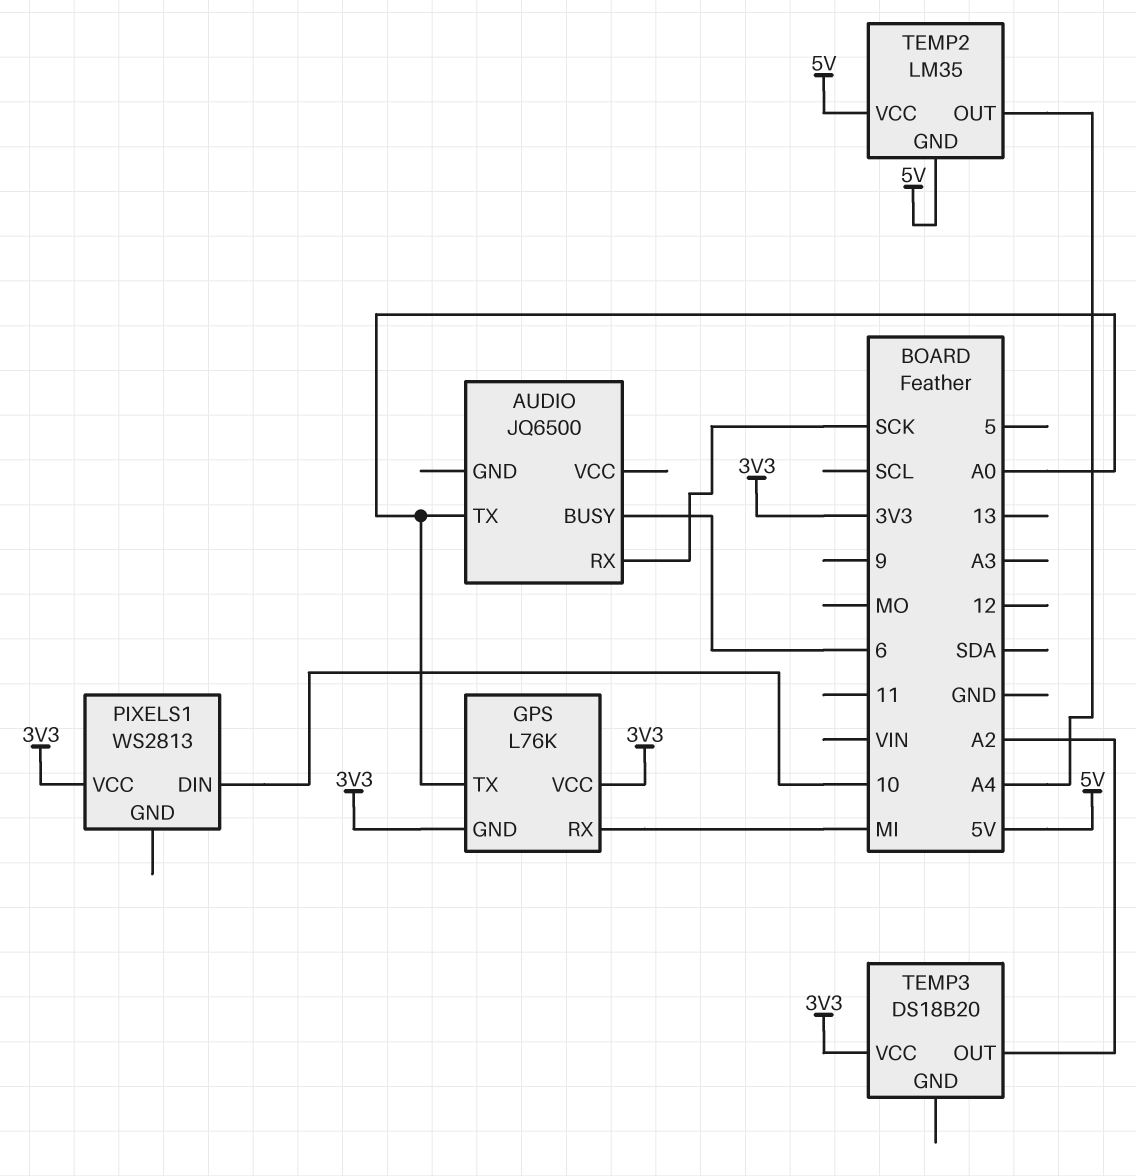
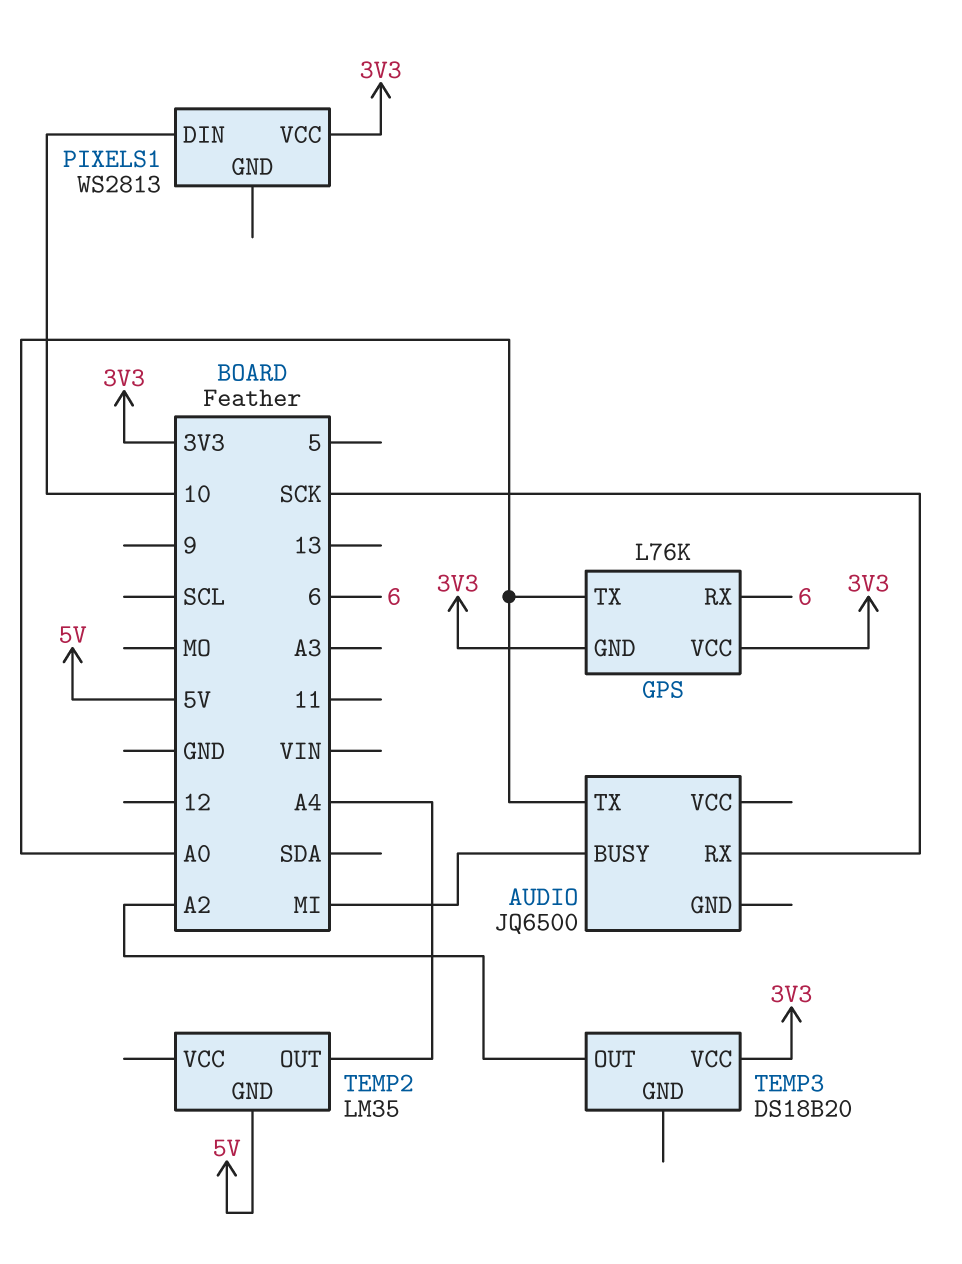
AUDIO pin BUSY: 6 -> MI
GPS pin RX: MI -> 6
TEMP2 pin VCC: 5V -> none

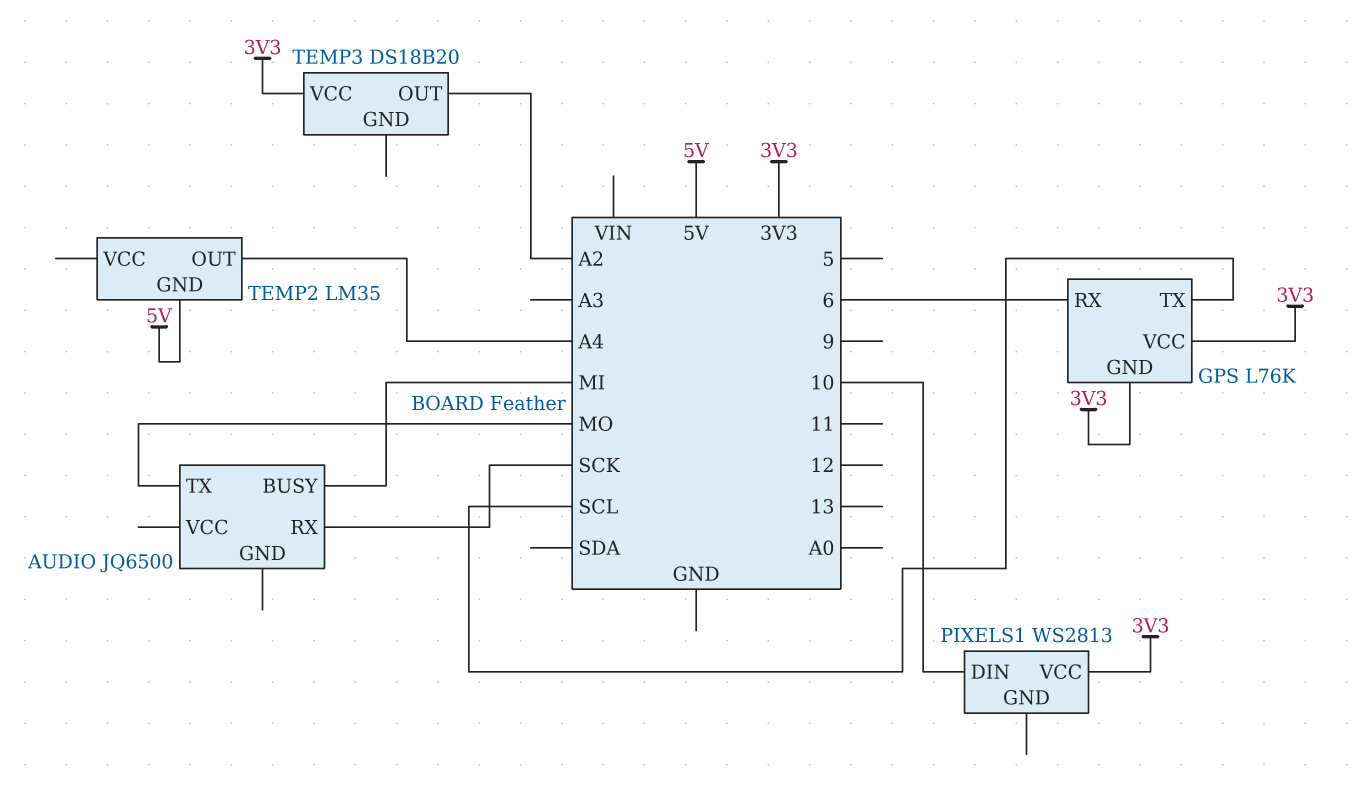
AUDIO pin TX: A0 -> MO
GPS pin TX: A0 -> SCL

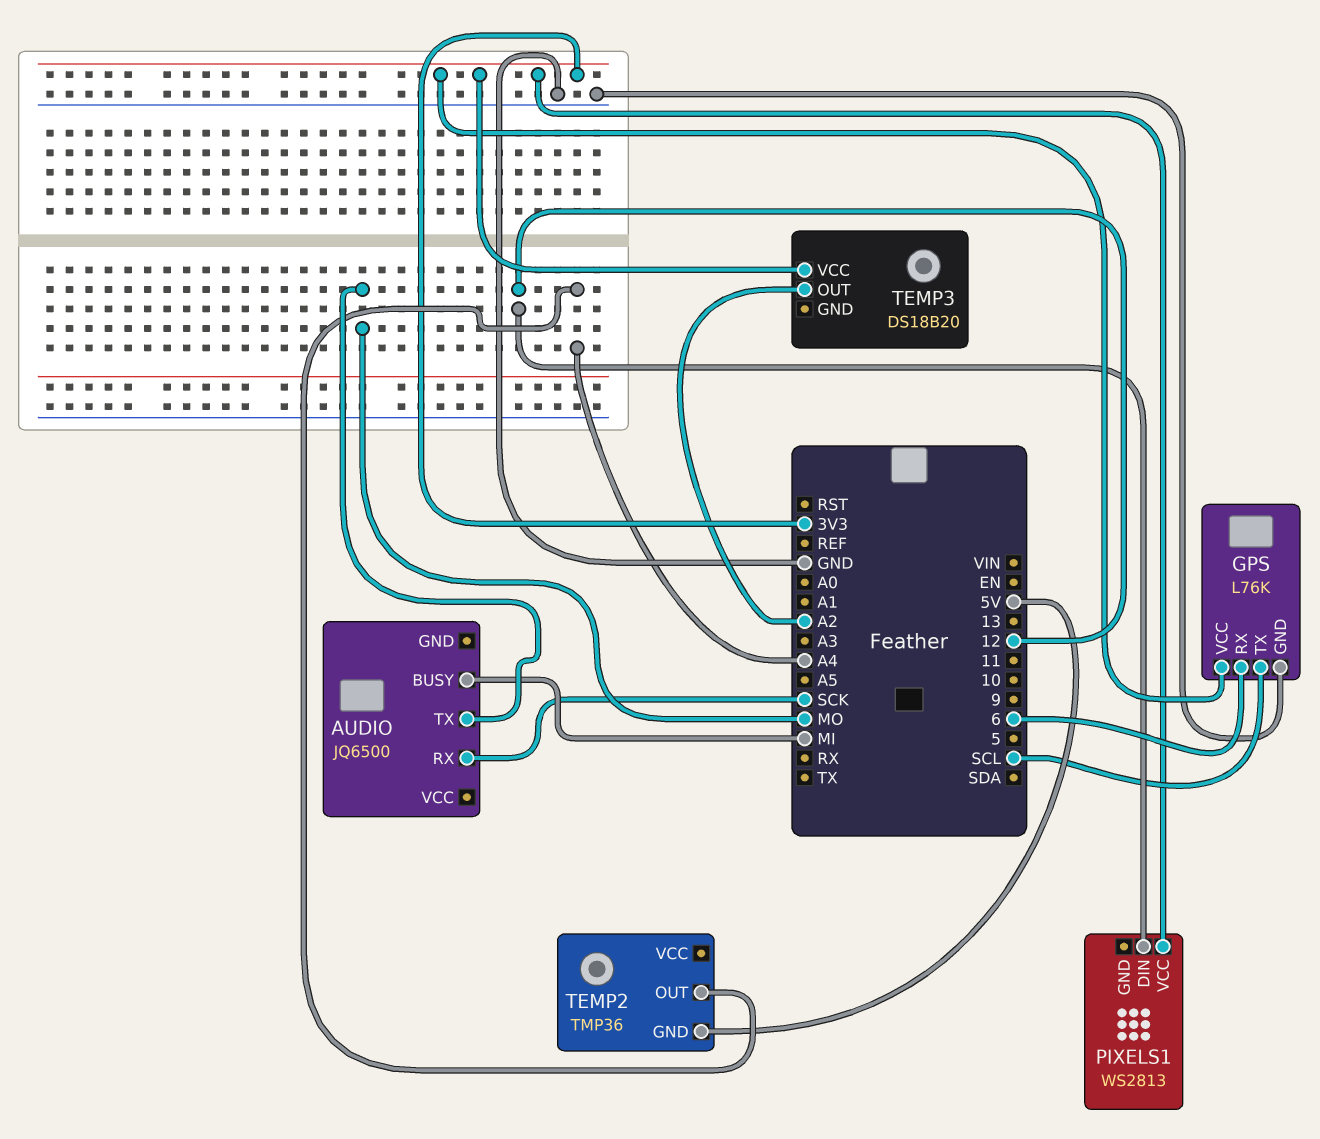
GPS pin GND: 3V3 -> GND
PIXELS1 pin DIN: 10 -> 12
TEMP2: LM35 -> TMP36

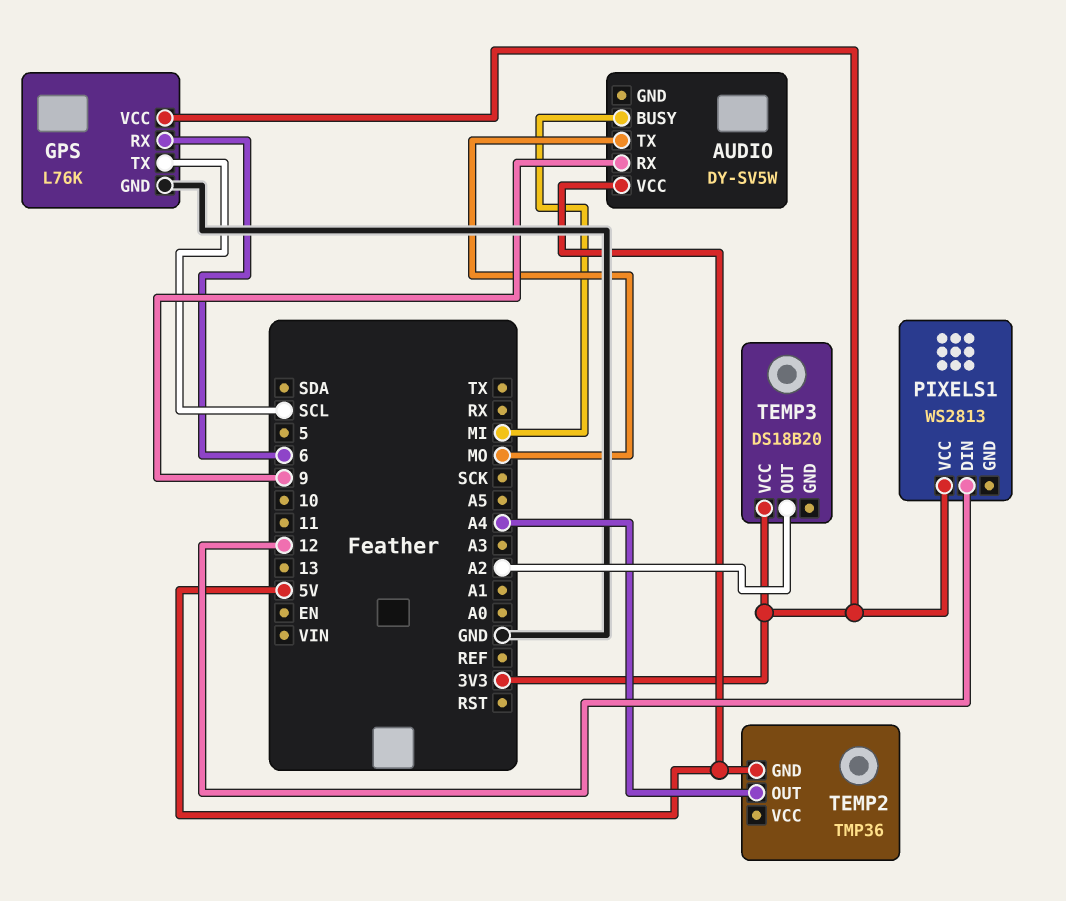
AUDIO: JQ6500 -> DY-SV5W
AUDIO pin RX: SCK -> 9
AUDIO pin VCC: none -> 5V

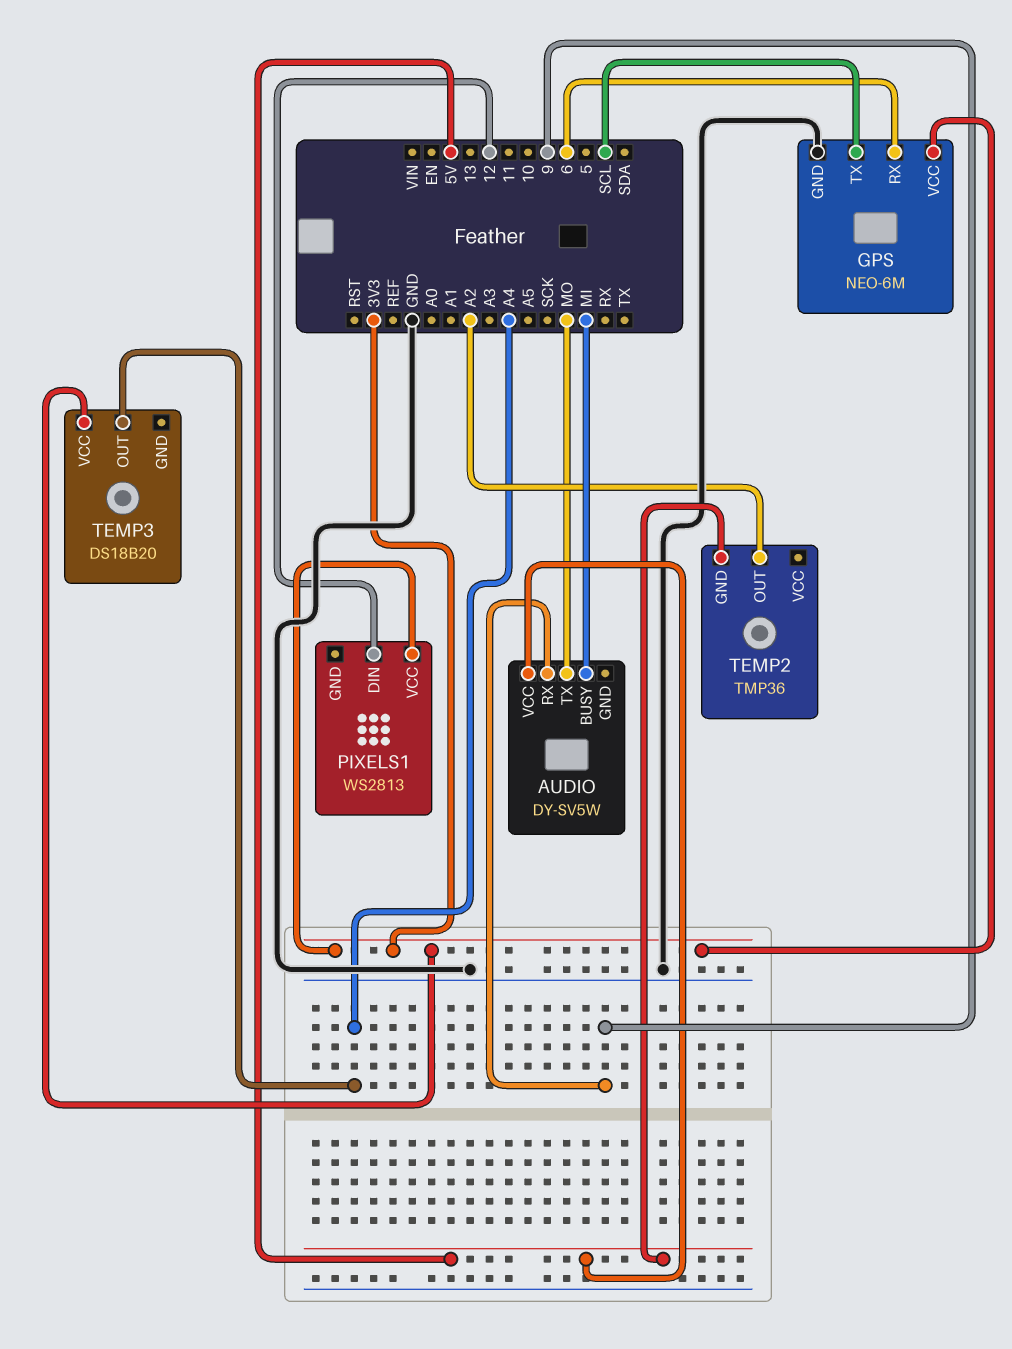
GPS: L76K -> NEO-6M
TEMP2 pin OUT: A4 -> A2
TEMP3 pin OUT: A2 -> A4

